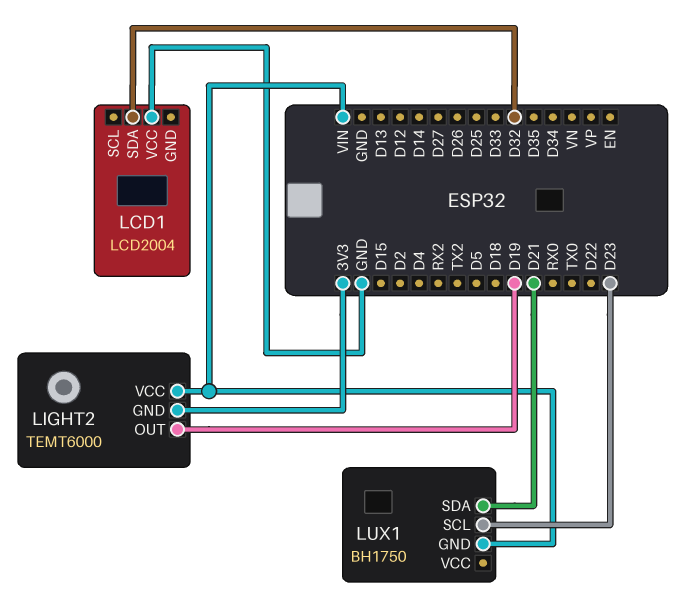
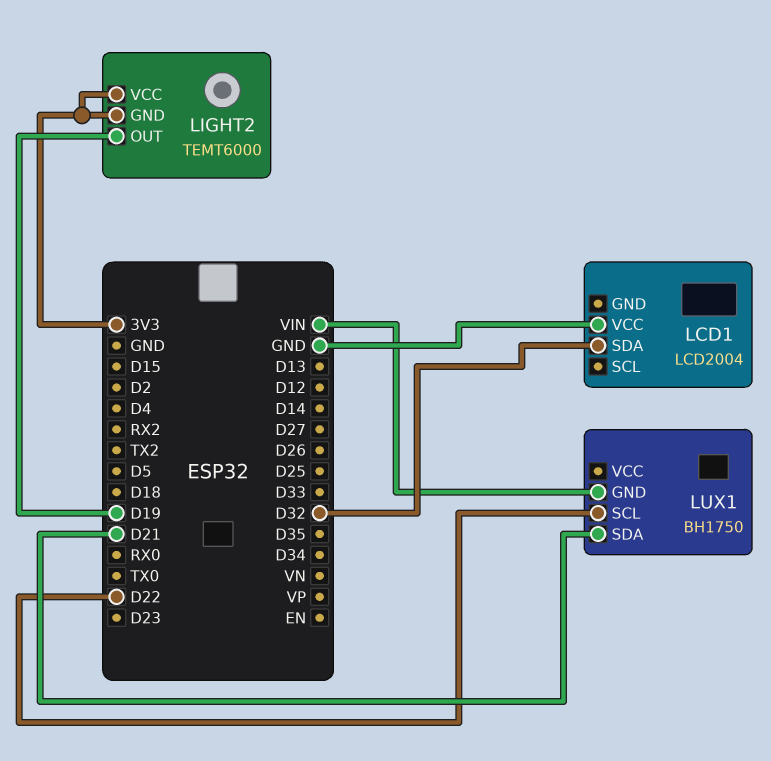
LIGHT2 pin VCC: VIN -> 3V3
LUX1 pin SCL: D23 -> D22

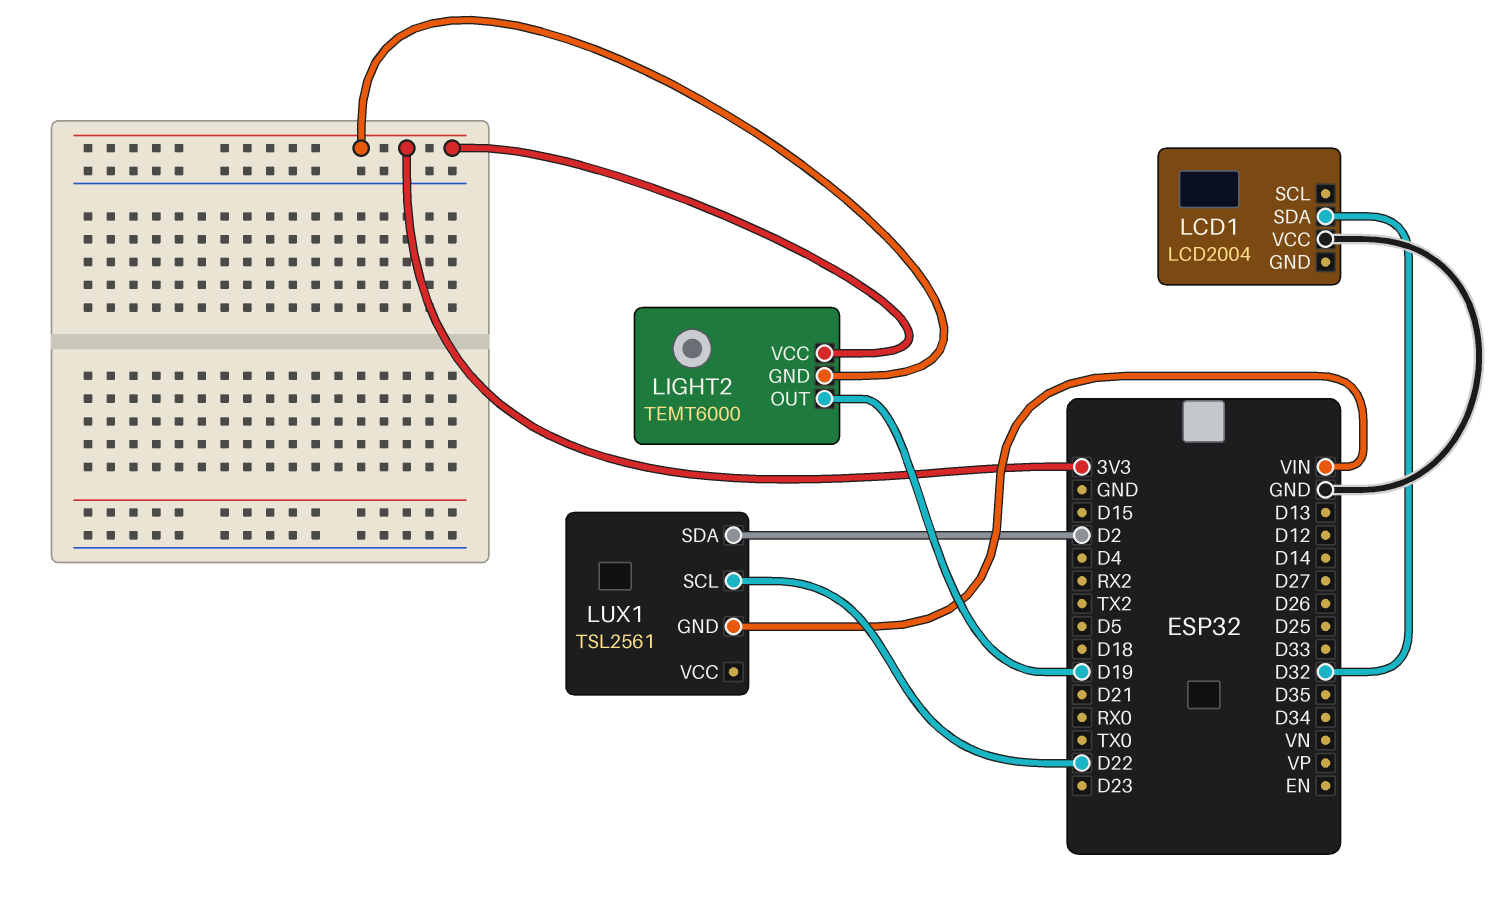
LUX1: BH1750 -> TSL2561
LUX1 pin SDA: D21 -> D2

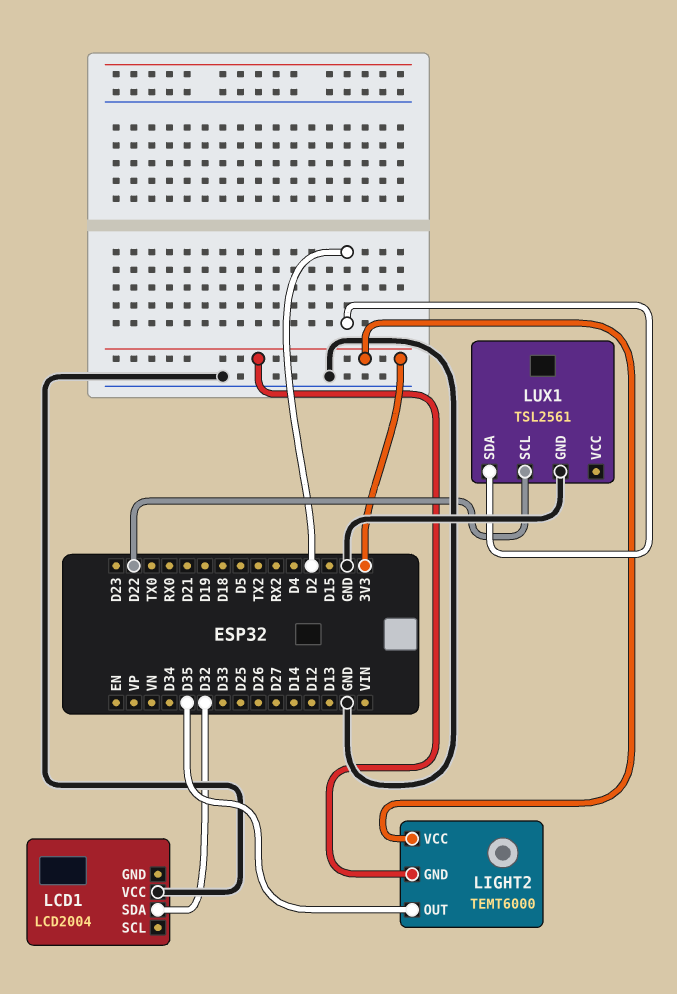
LIGHT2 pin OUT: D19 -> D35
LUX1 pin GND: VIN -> GND

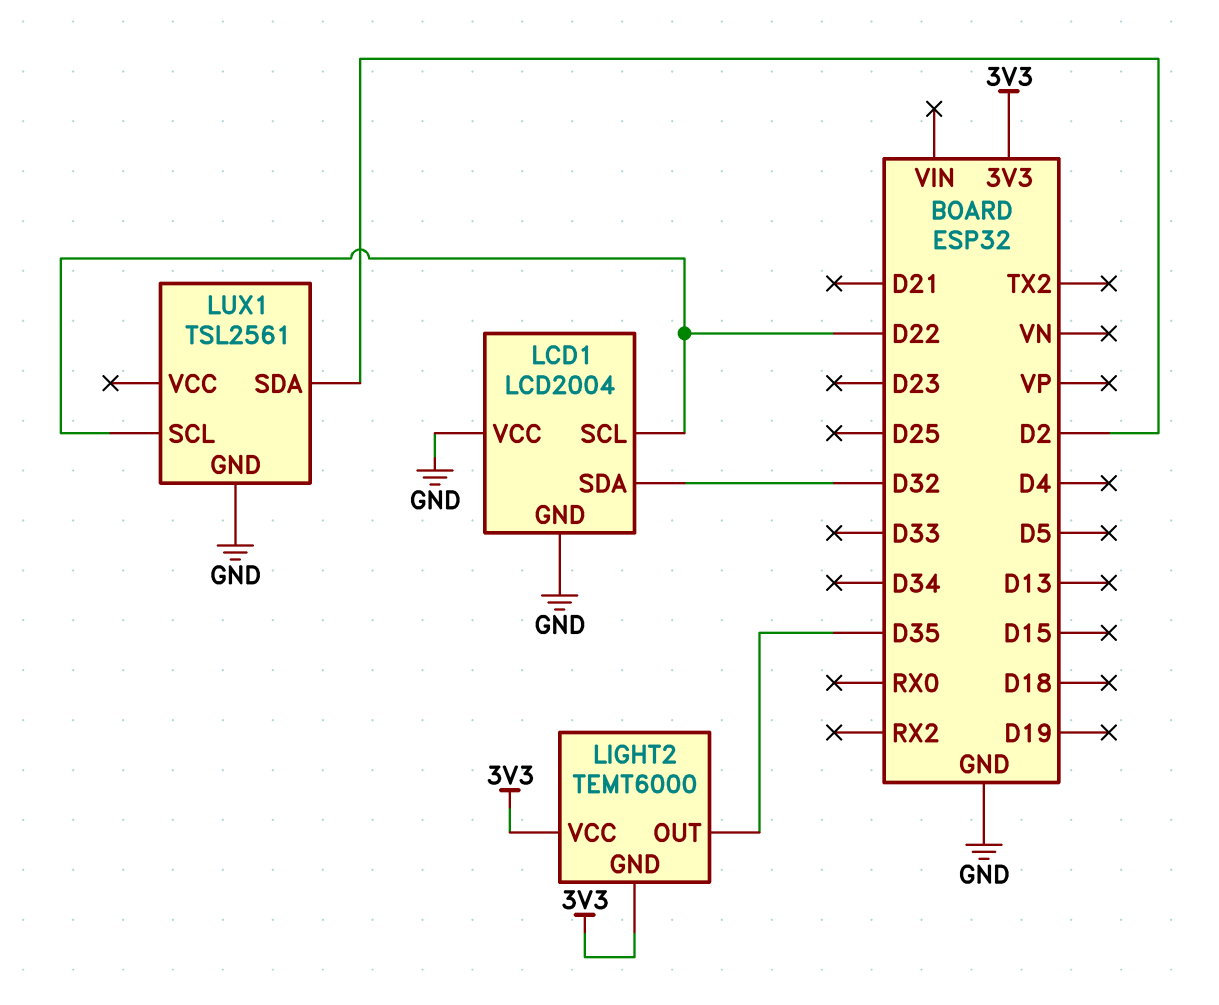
LCD1 pin GND: none -> GND
LCD1 pin SCL: none -> D22

